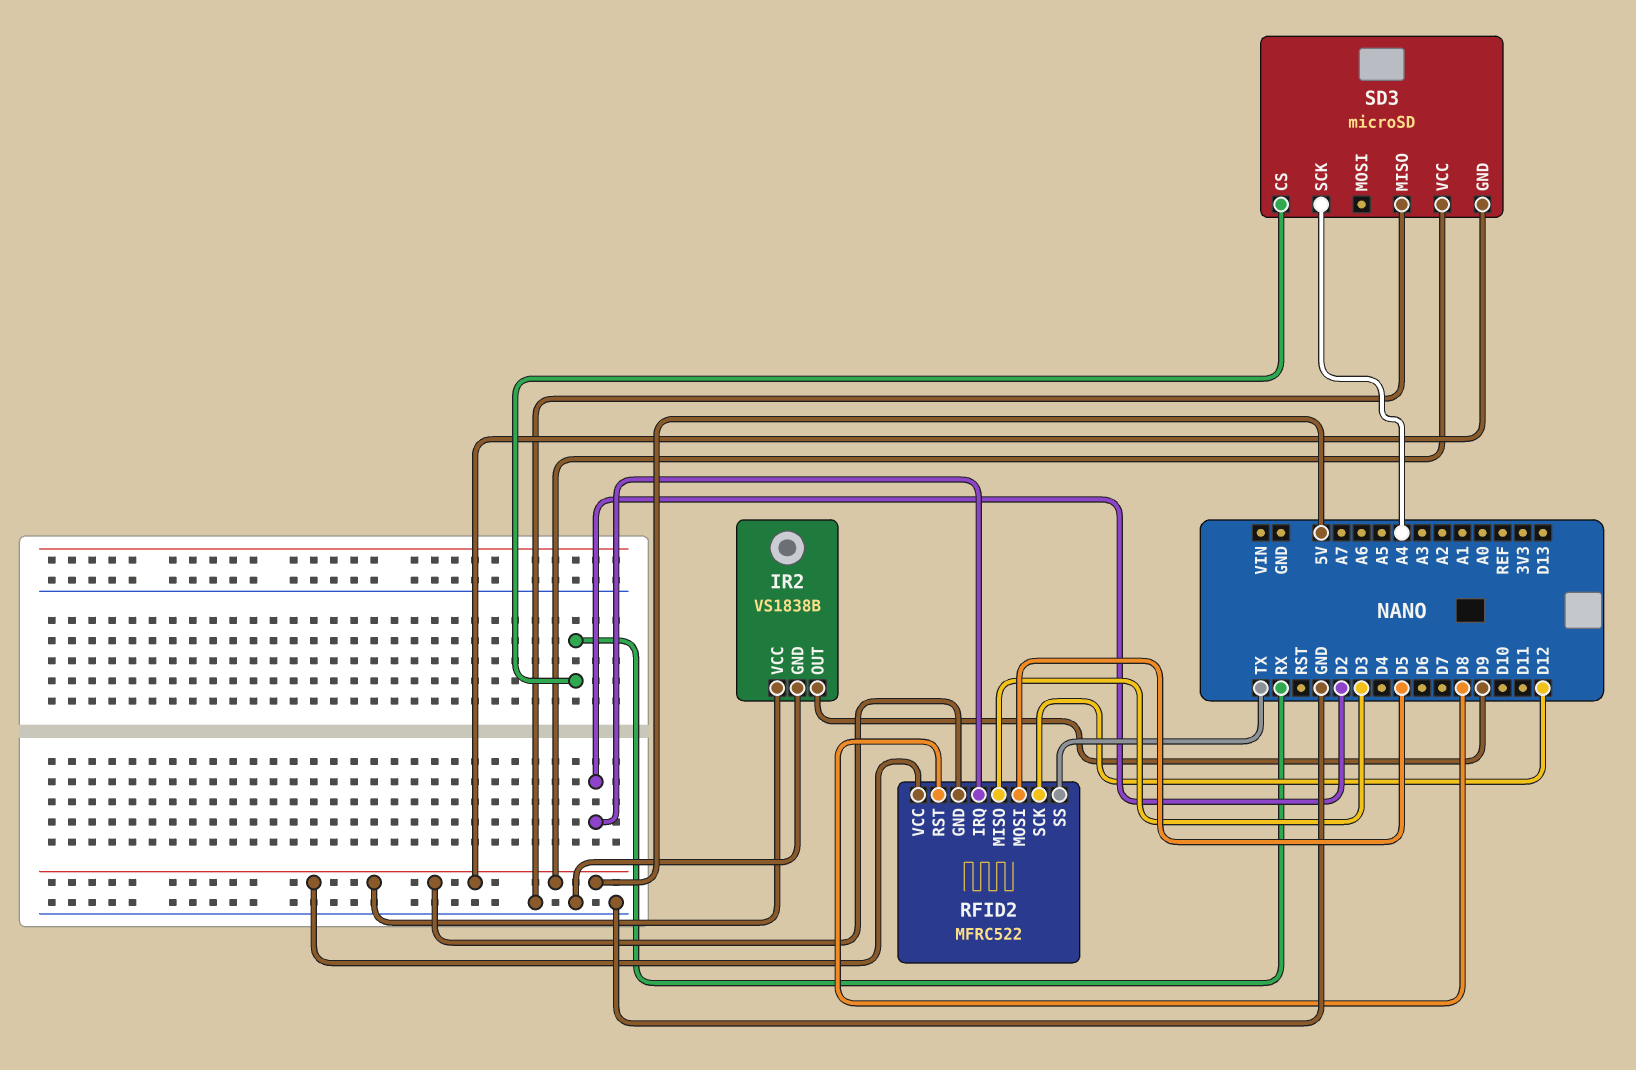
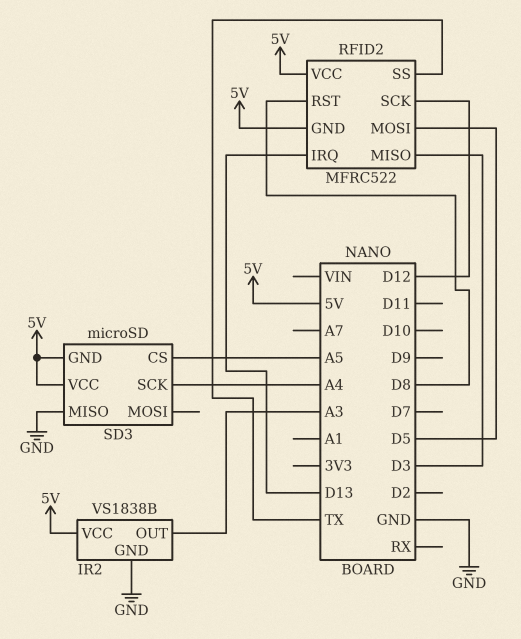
IR2 pin OUT: D9 -> A3
RFID2 pin IRQ: D2 -> D13
SD3 pin CS: RX -> A5

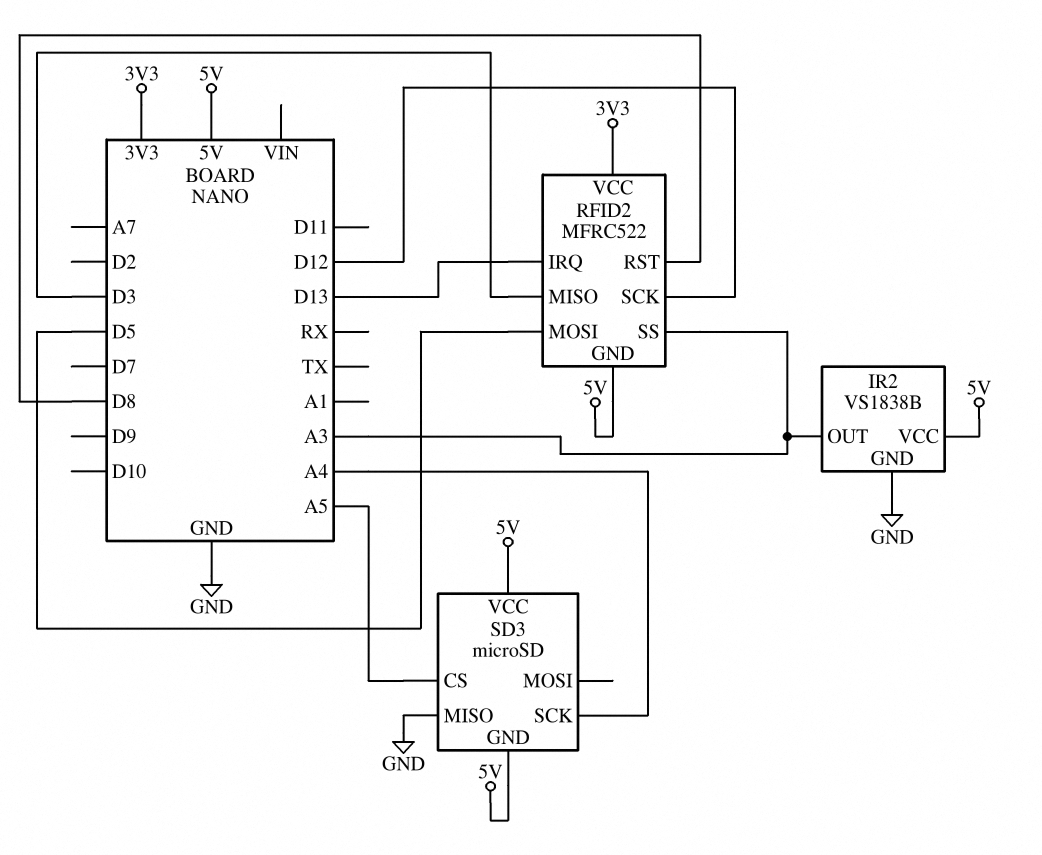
RFID2 pin SS: TX -> A3
RFID2 pin VCC: 5V -> 3V3

